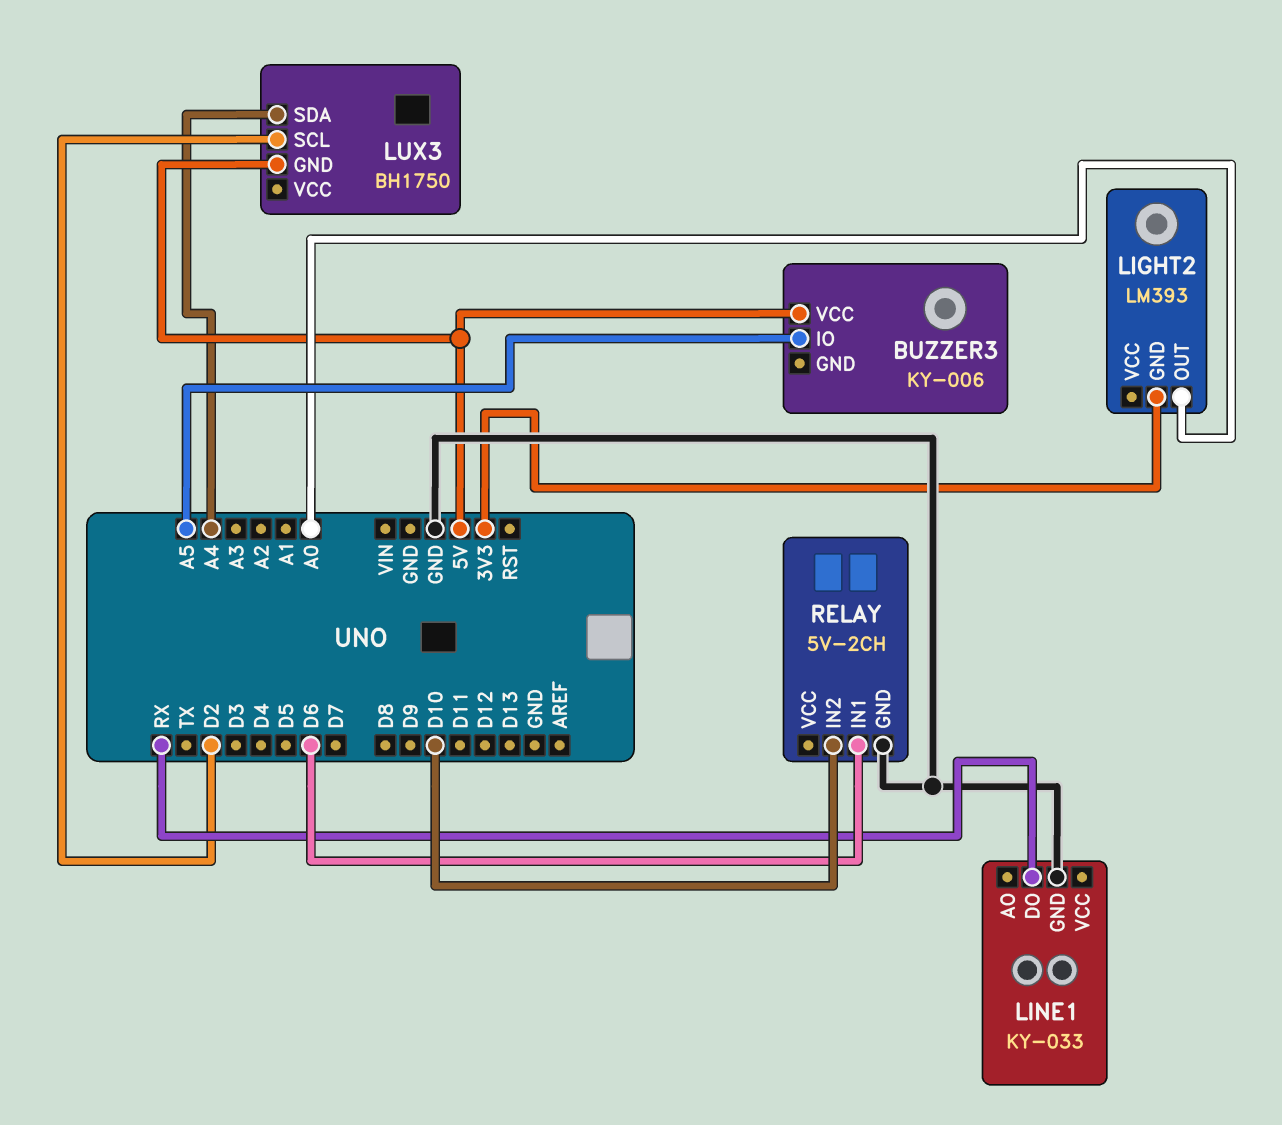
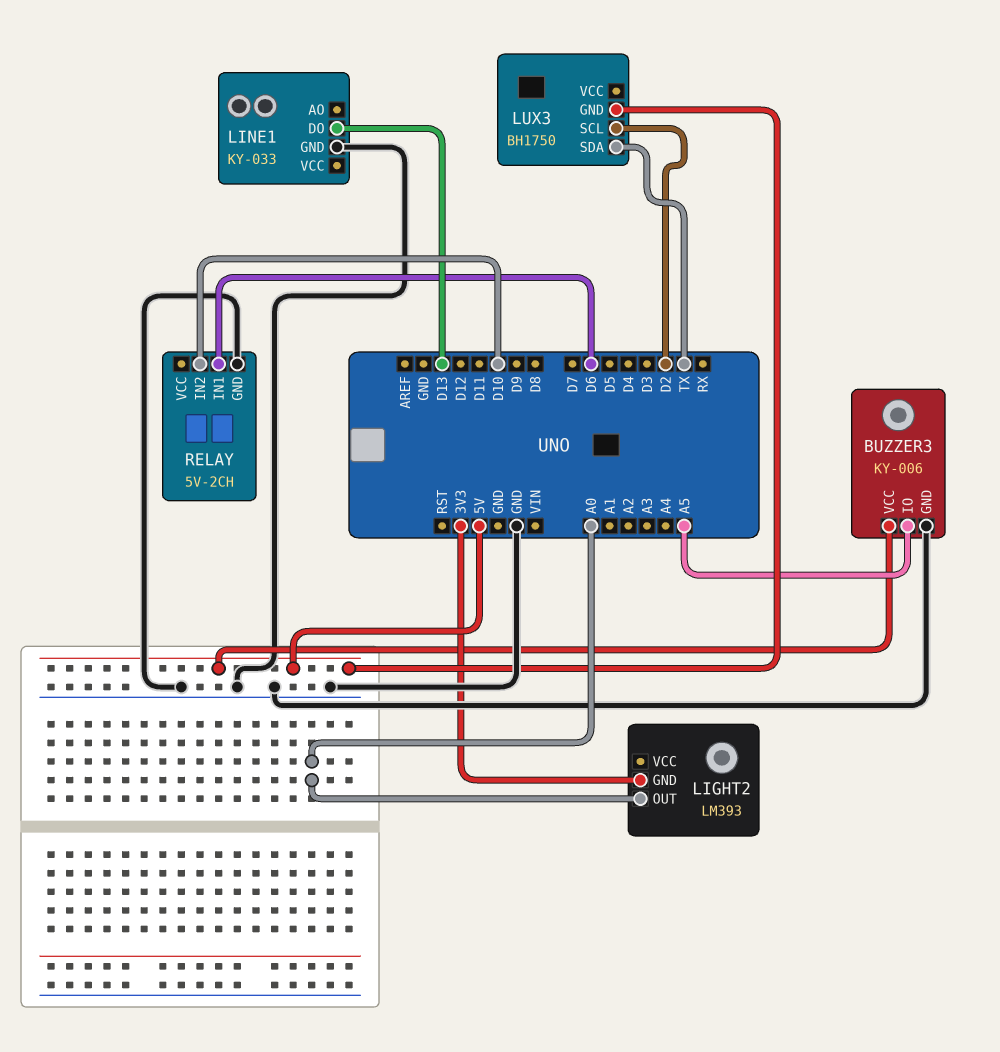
BUZZER3 pin GND: none -> GND
LINE1 pin DO: RX -> D13
LUX3 pin SDA: A4 -> TX

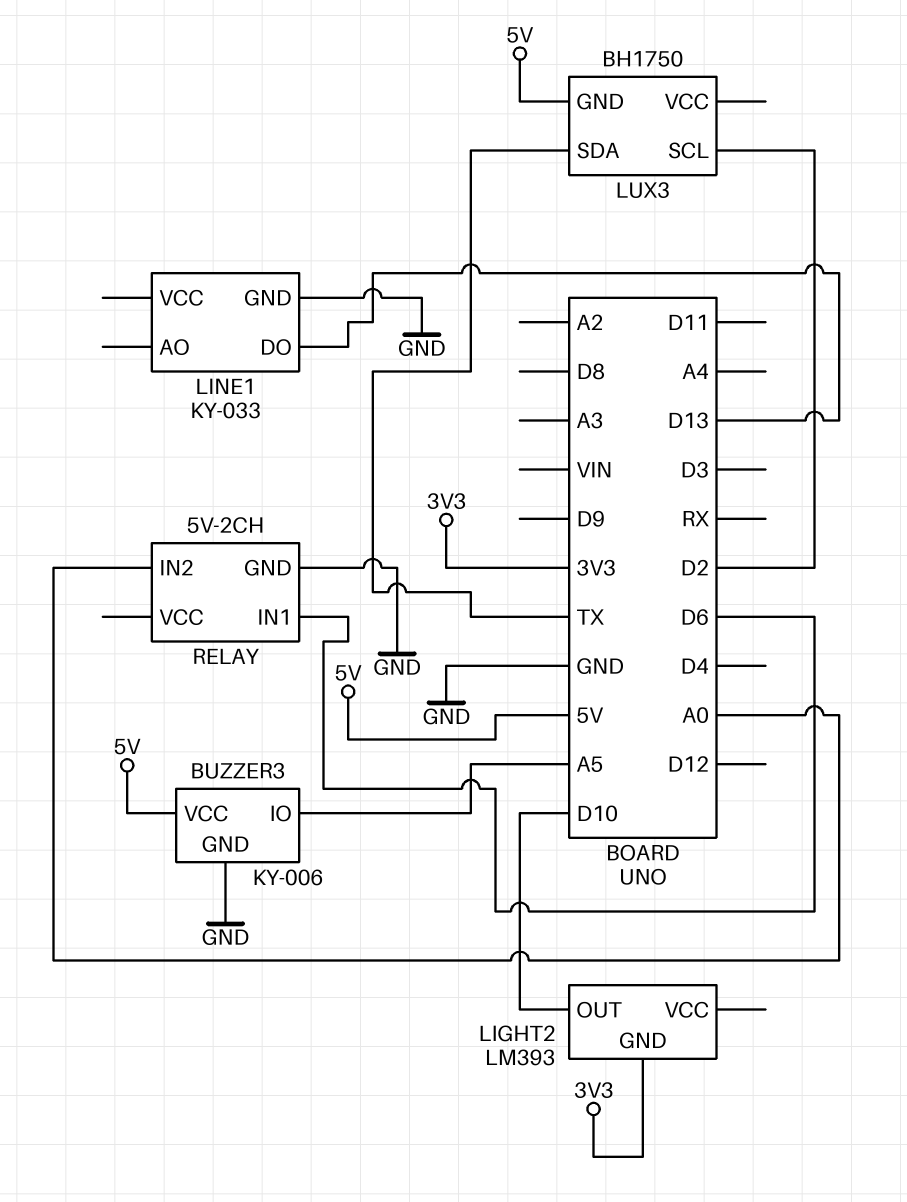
LIGHT2 pin OUT: A0 -> D10
RELAY pin IN2: D10 -> A0

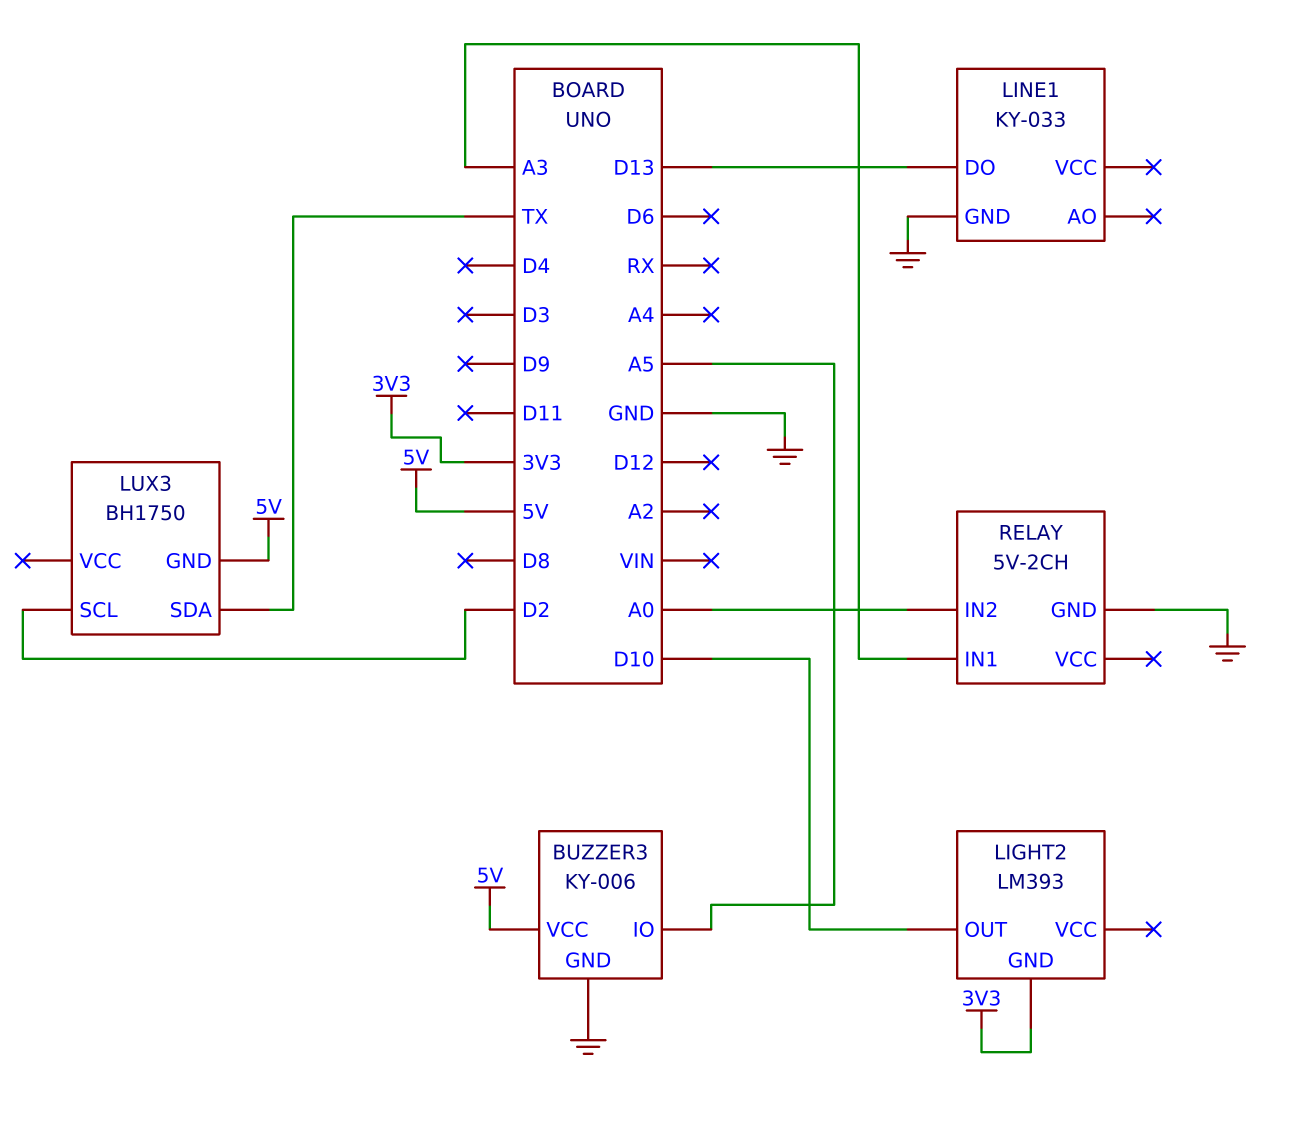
RELAY pin IN1: D6 -> A3

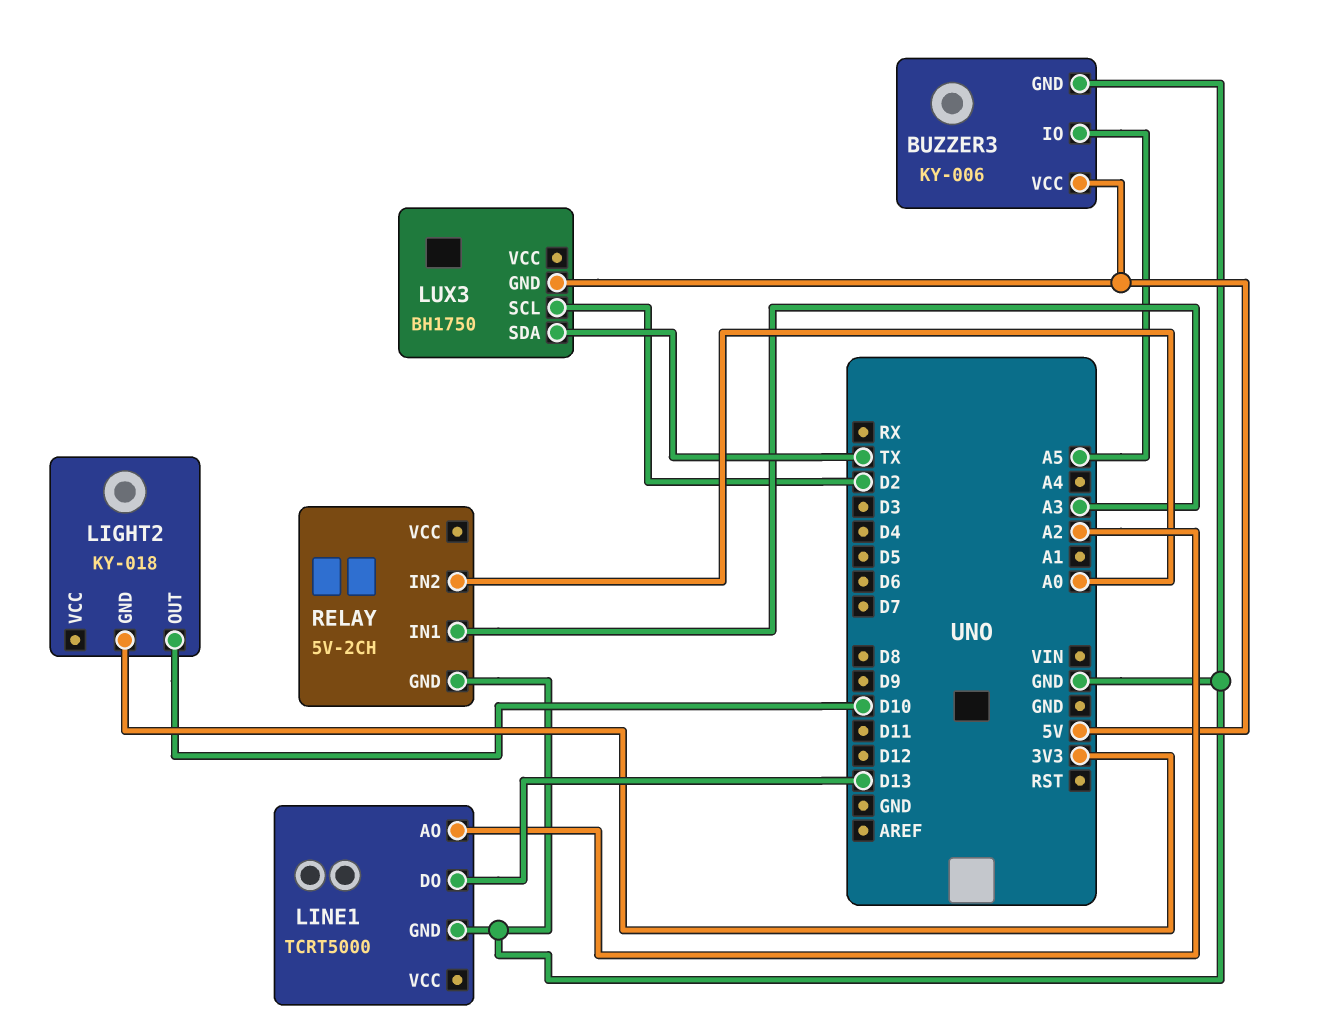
LIGHT2: LM393 -> KY-018
LINE1: KY-033 -> TCRT5000
LINE1 pin AO: none -> A2

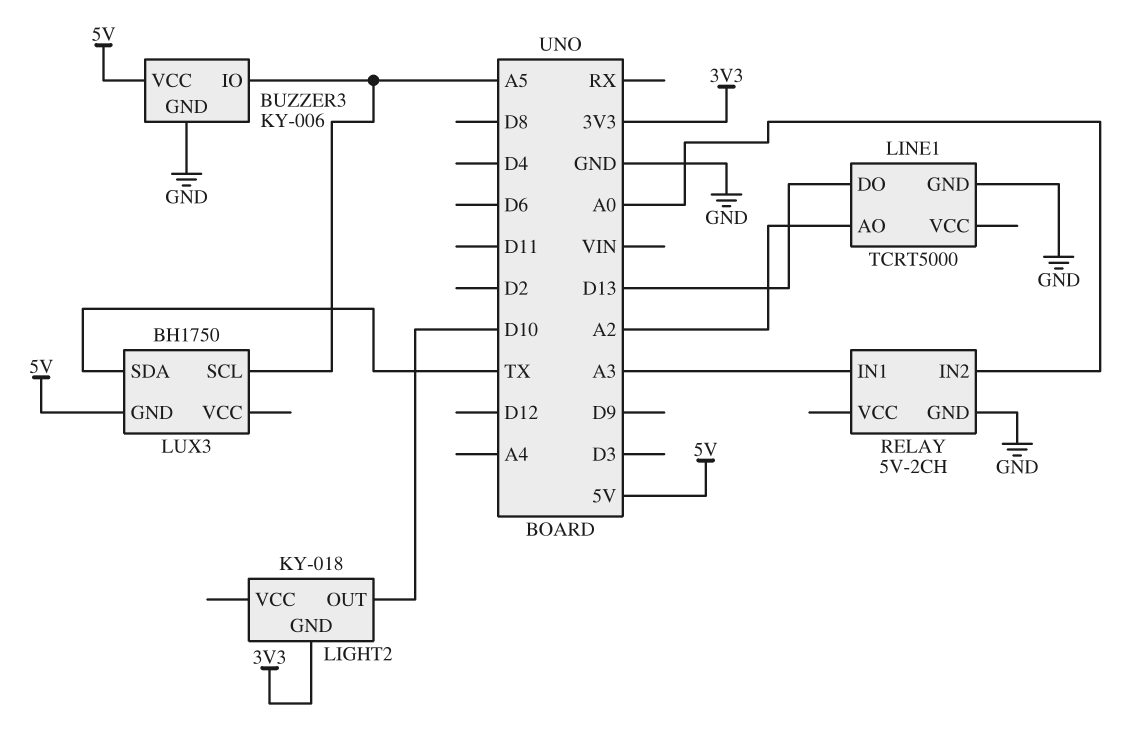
LUX3 pin SCL: D2 -> A5

